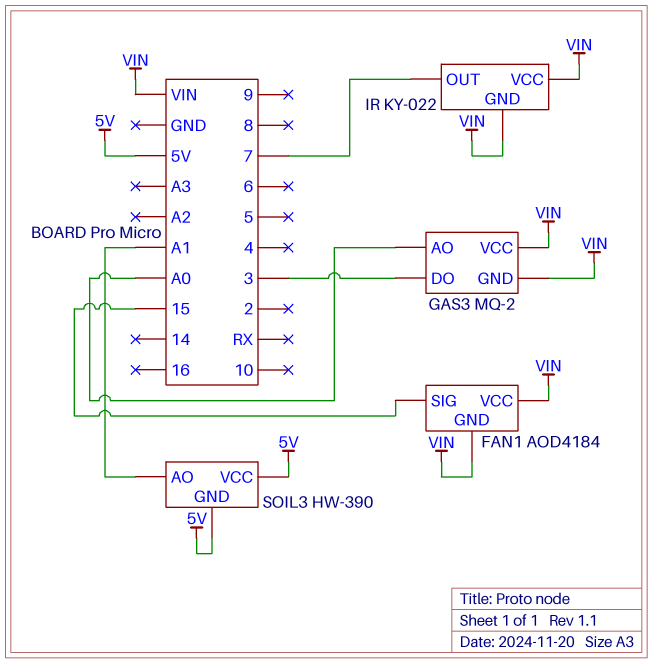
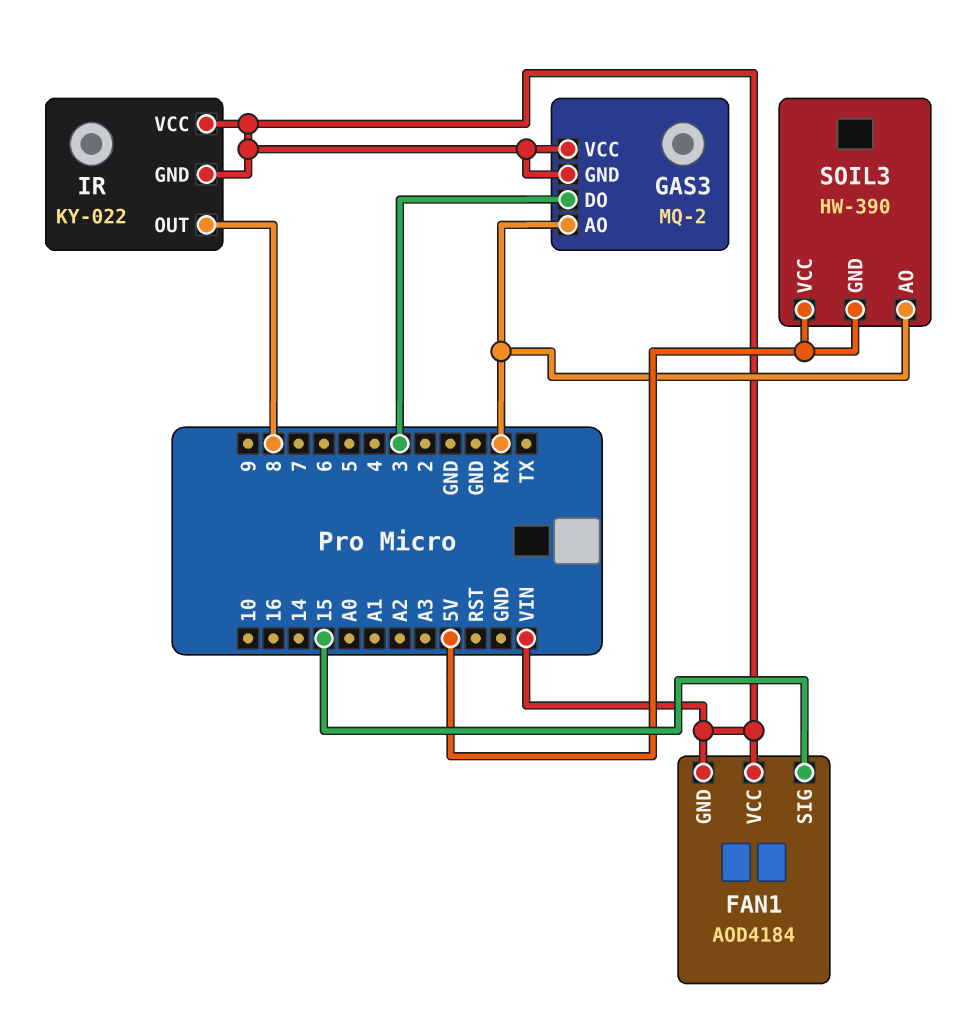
GAS3 pin AO: A0 -> RX
IR pin OUT: 7 -> 8
SOIL3 pin AO: A1 -> RX

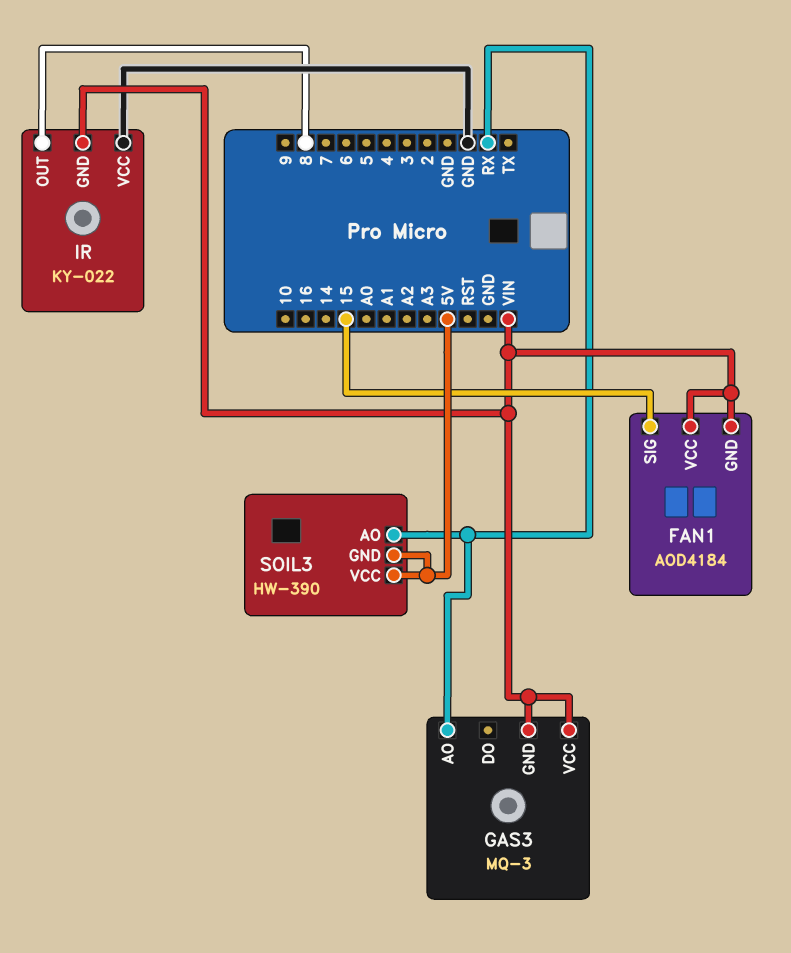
GAS3: MQ-2 -> MQ-3
GAS3 pin DO: 3 -> none
IR pin VCC: VIN -> GND

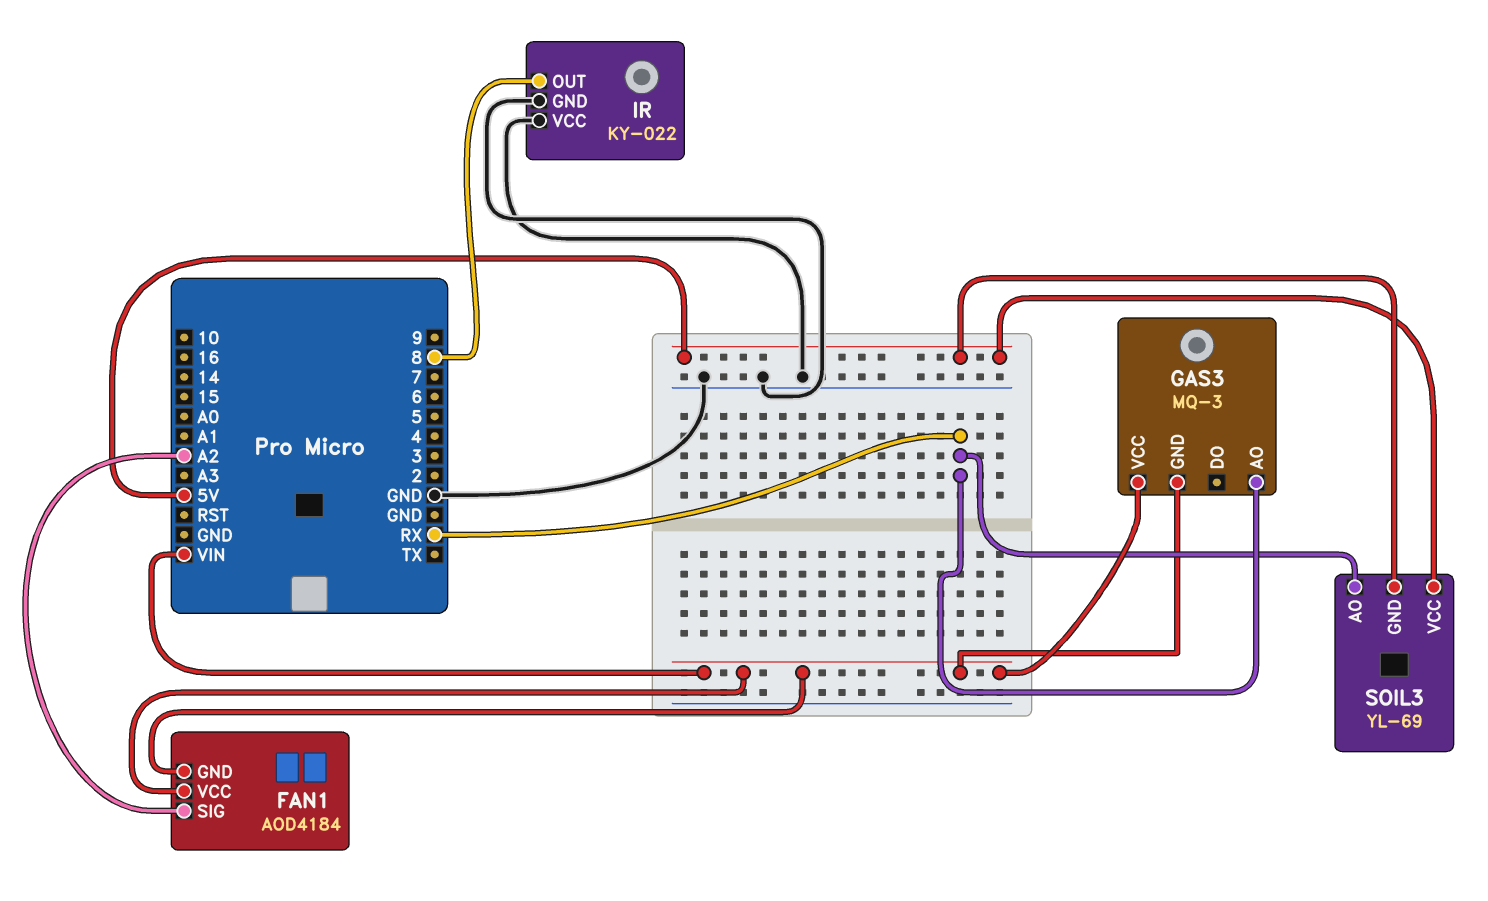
FAN1 pin SIG: 15 -> A2
IR pin GND: VIN -> GND
SOIL3: HW-390 -> YL-69

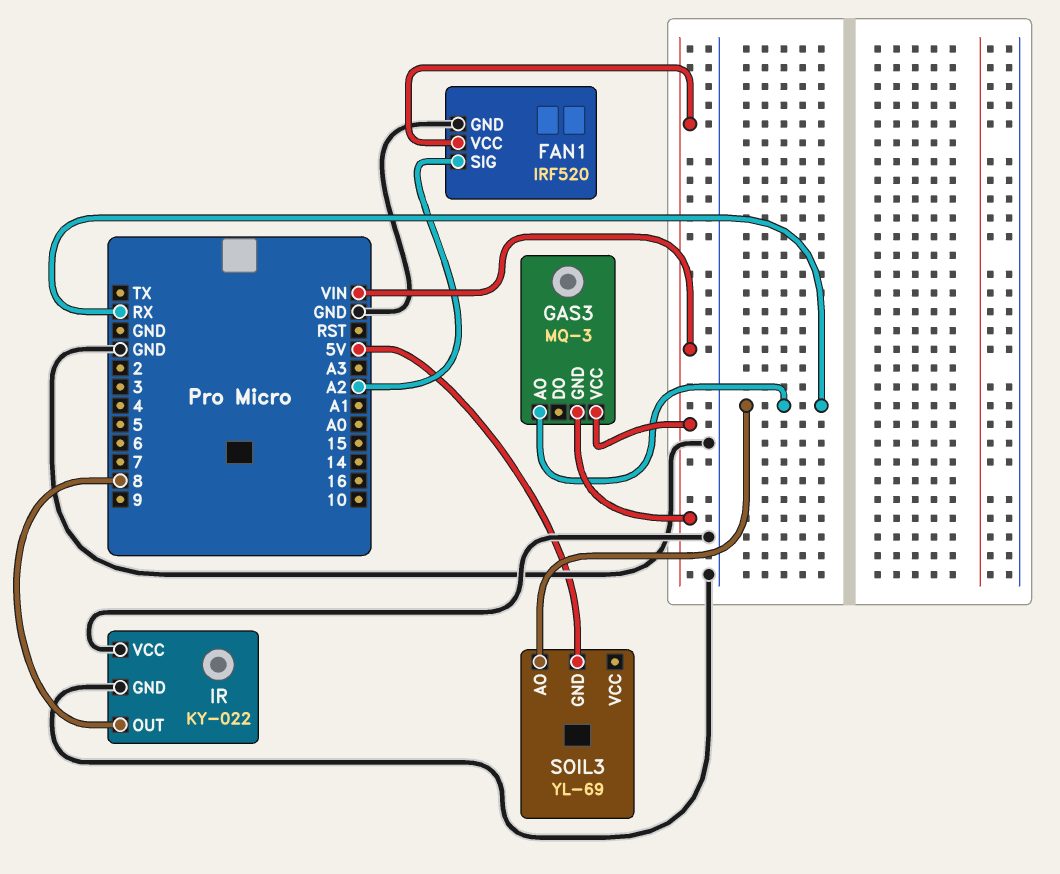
FAN1: AOD4184 -> IRF520
FAN1 pin GND: VIN -> GND
SOIL3 pin VCC: 5V -> none

